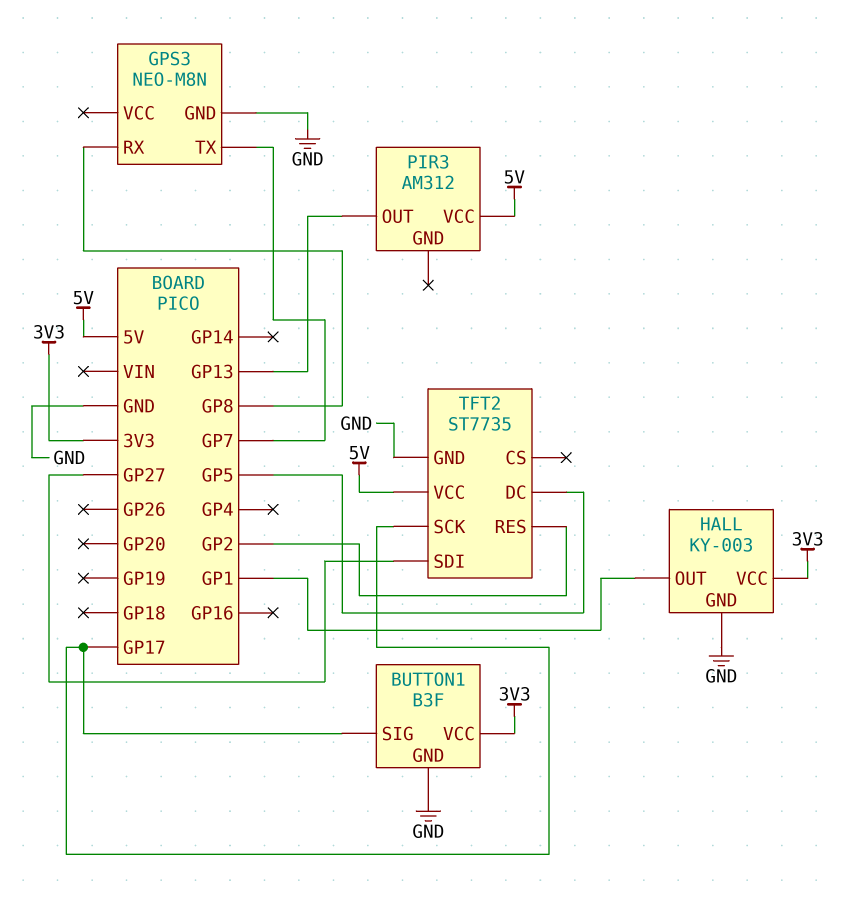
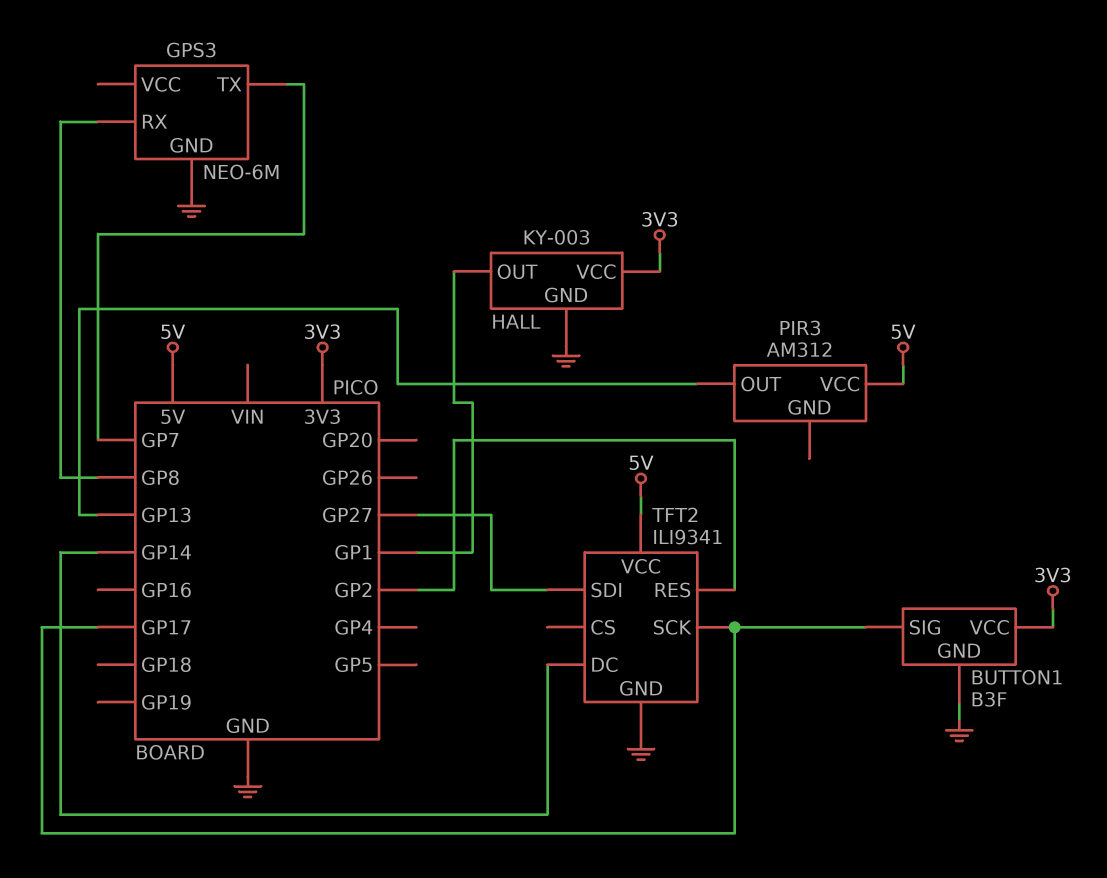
GPS3: NEO-M8N -> NEO-6M
TFT2: ST7735 -> ILI9341
TFT2 pin DC: GP5 -> GP14

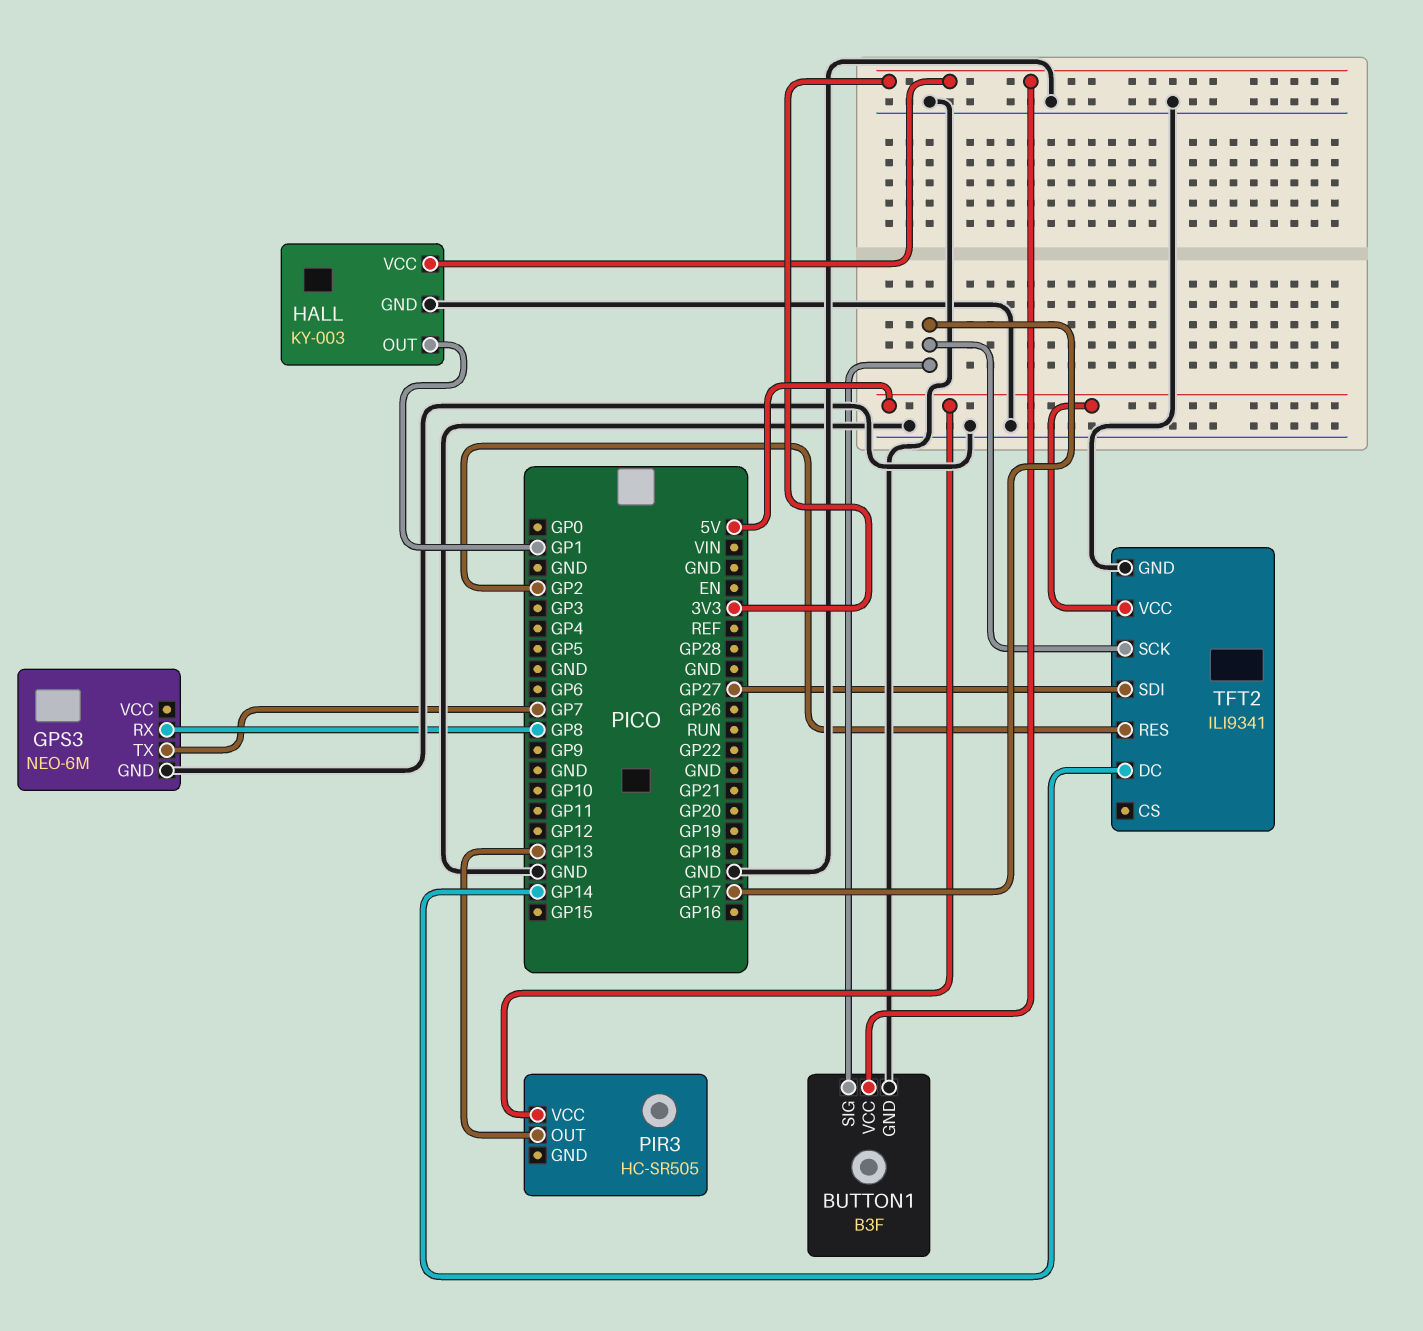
PIR3: AM312 -> HC-SR505

